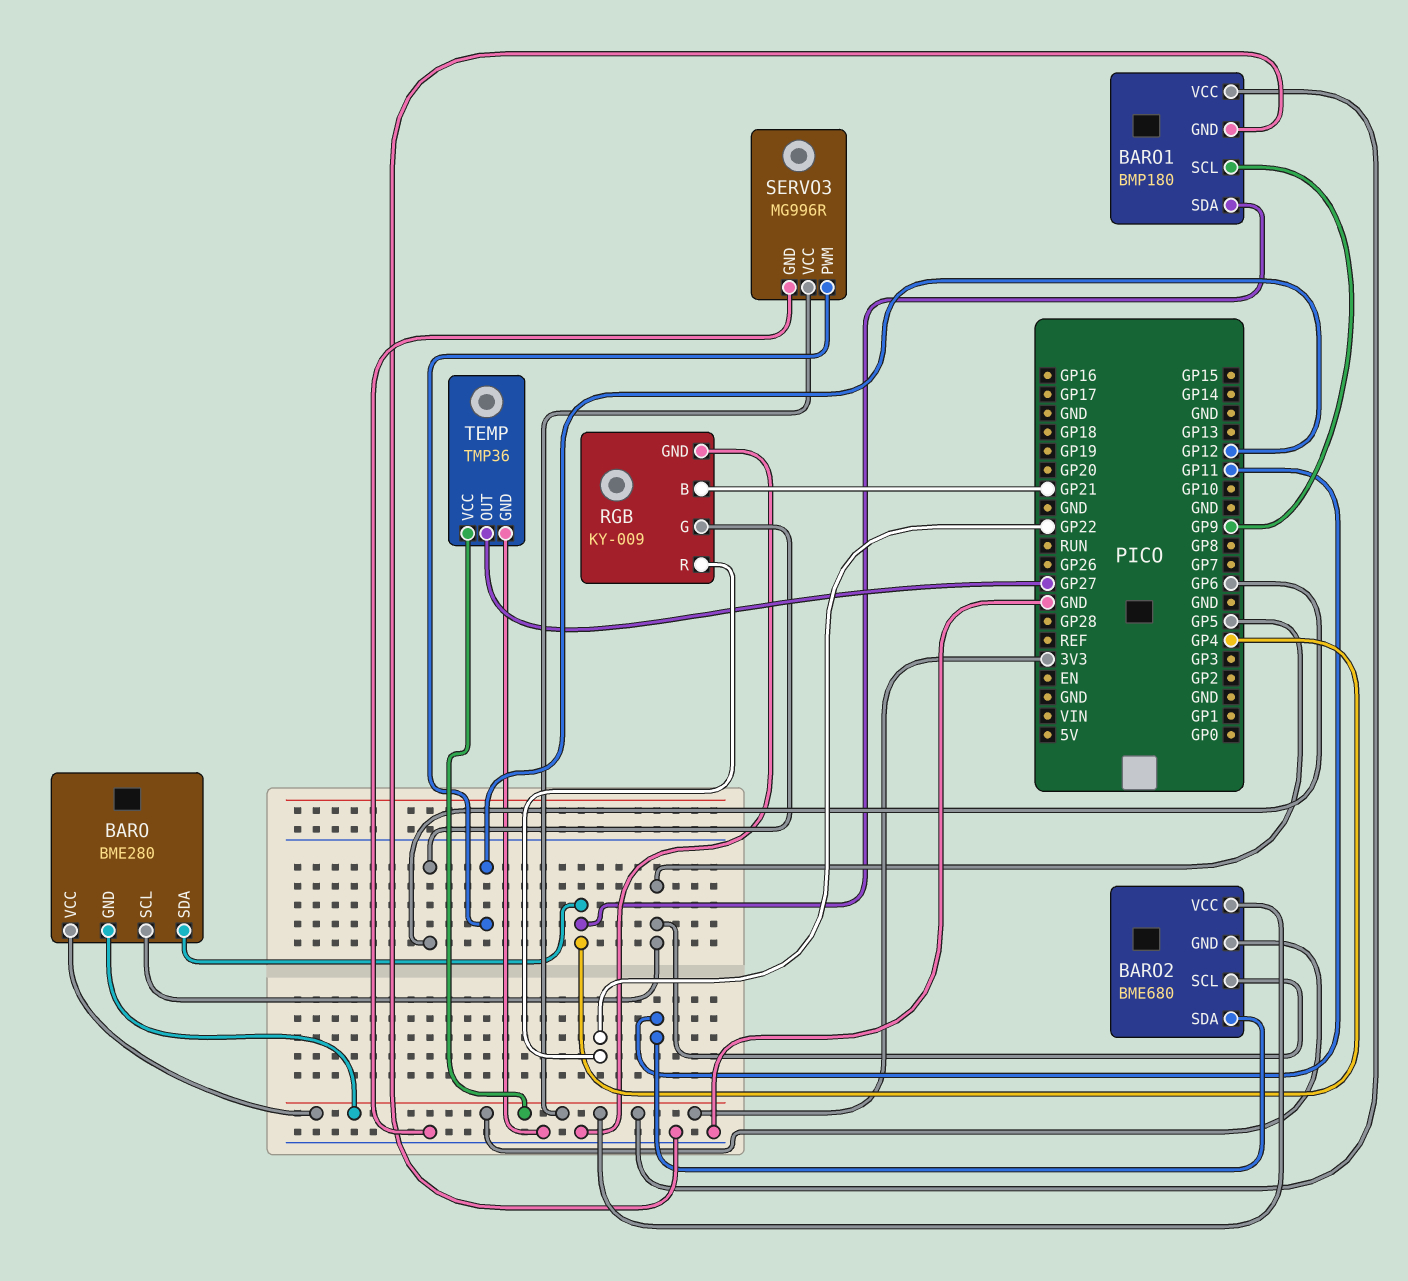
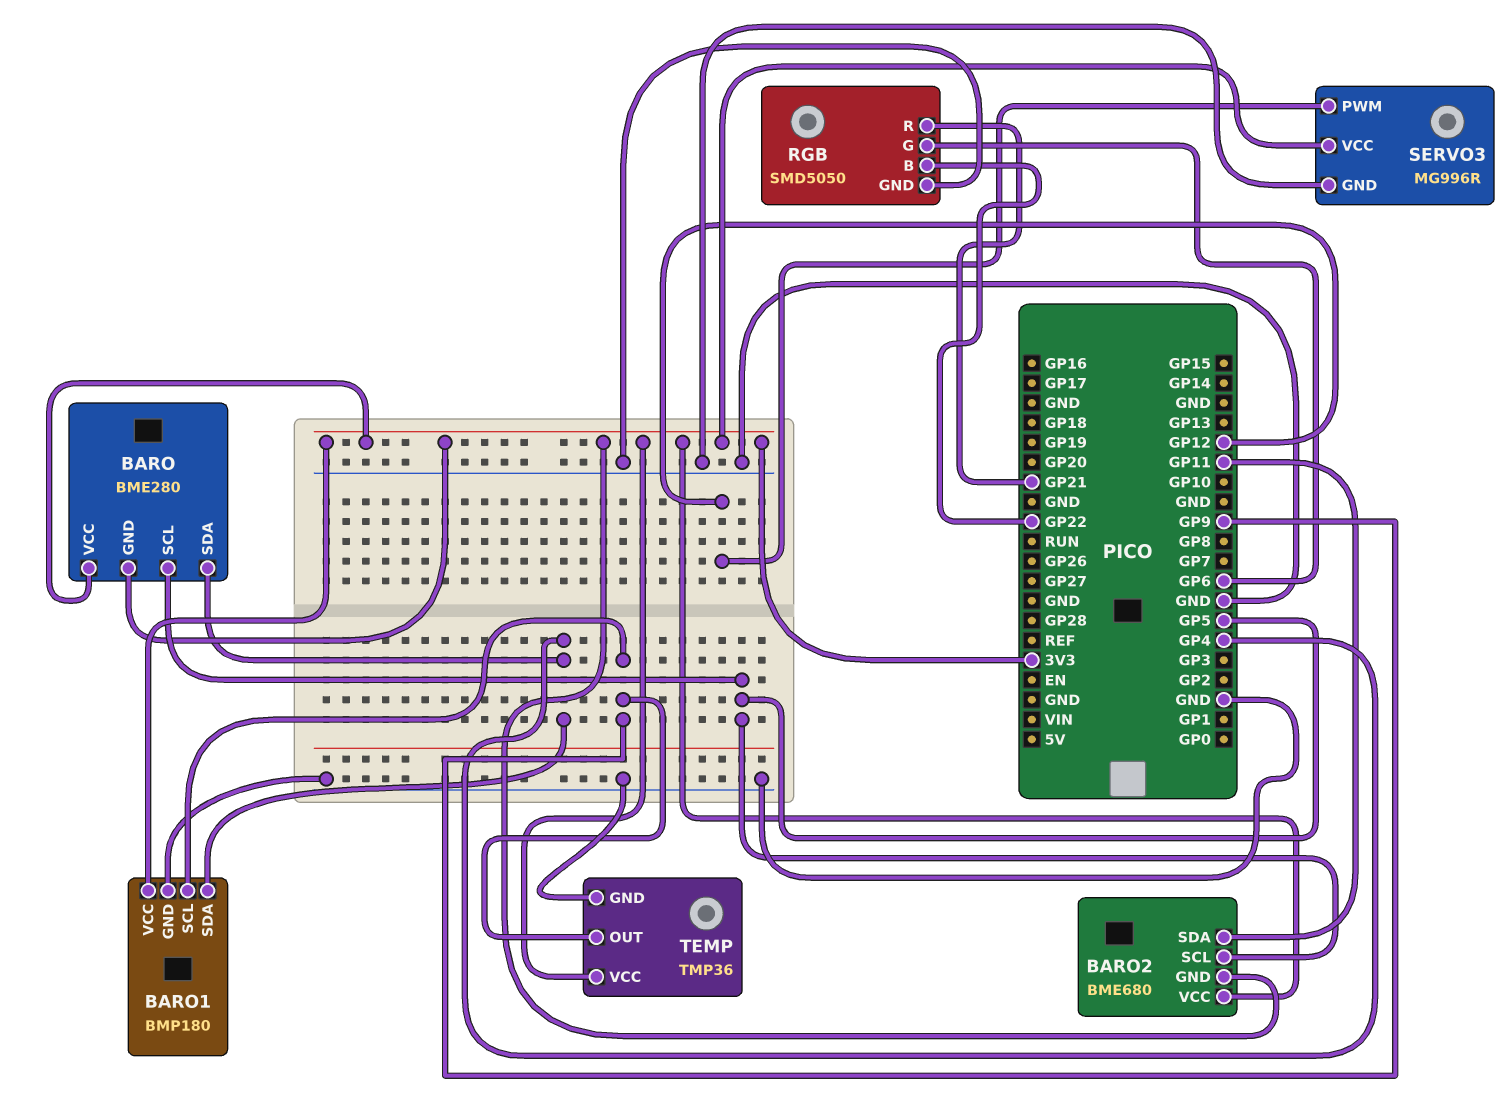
RGB: KY-009 -> SMD5050
RGB pin B: GP21 -> GP22
RGB pin R: GP22 -> GP21
TEMP pin OUT: GP27 -> GP9

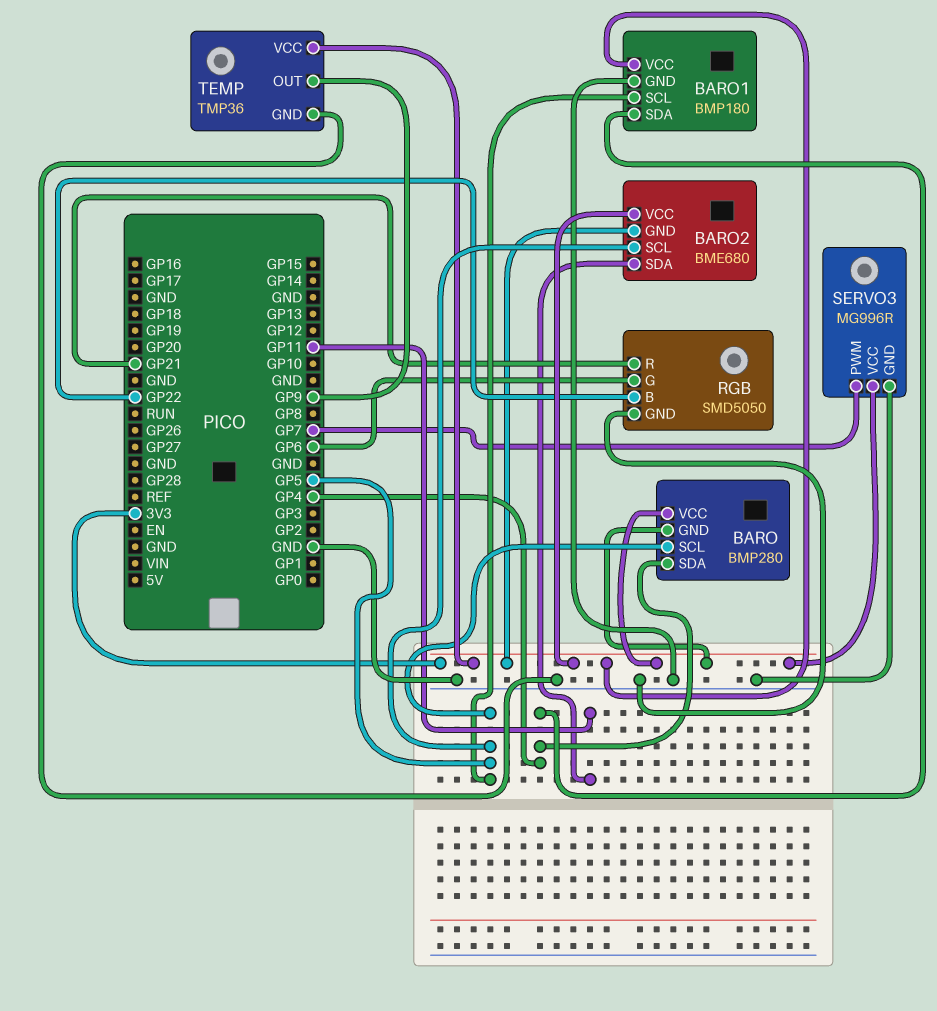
BARO: BME280 -> BMP280
BARO1 pin SCL: GP9 -> GP5
SERVO3 pin PWM: GP12 -> GP7

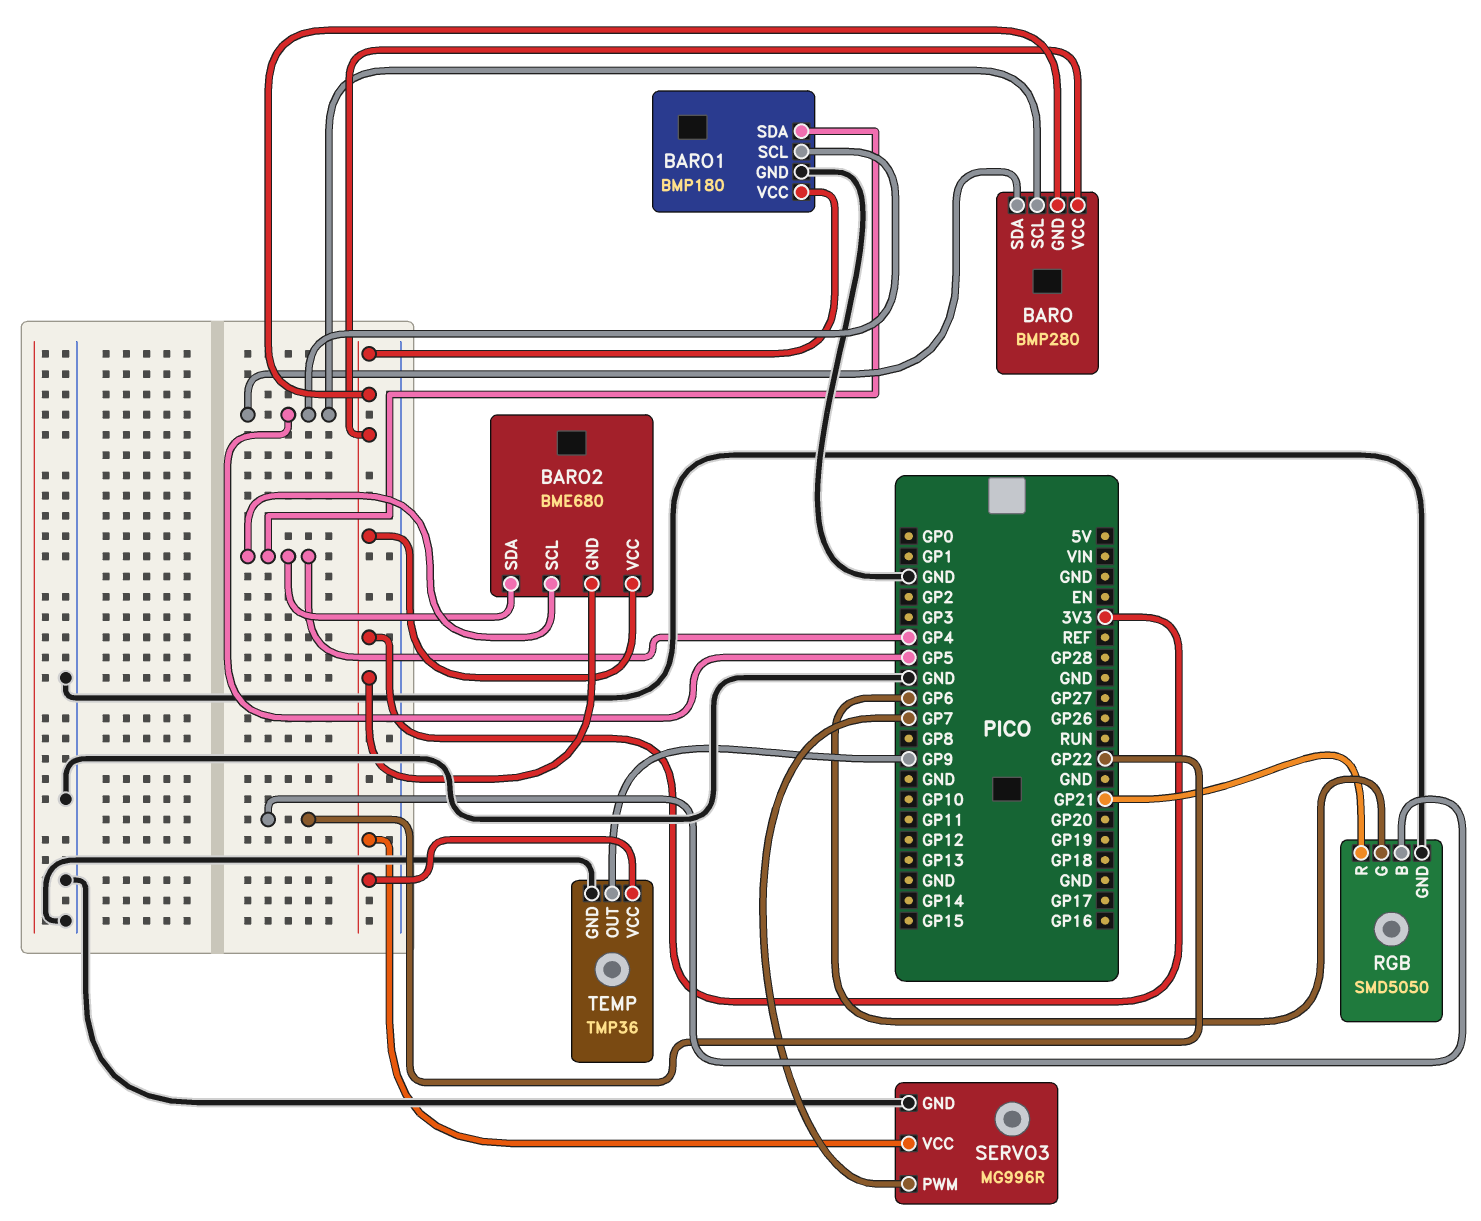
BARO pin SDA: GP4 -> GP5
BARO2 pin SCL: GP5 -> GP4
BARO2 pin SDA: GP11 -> GP4

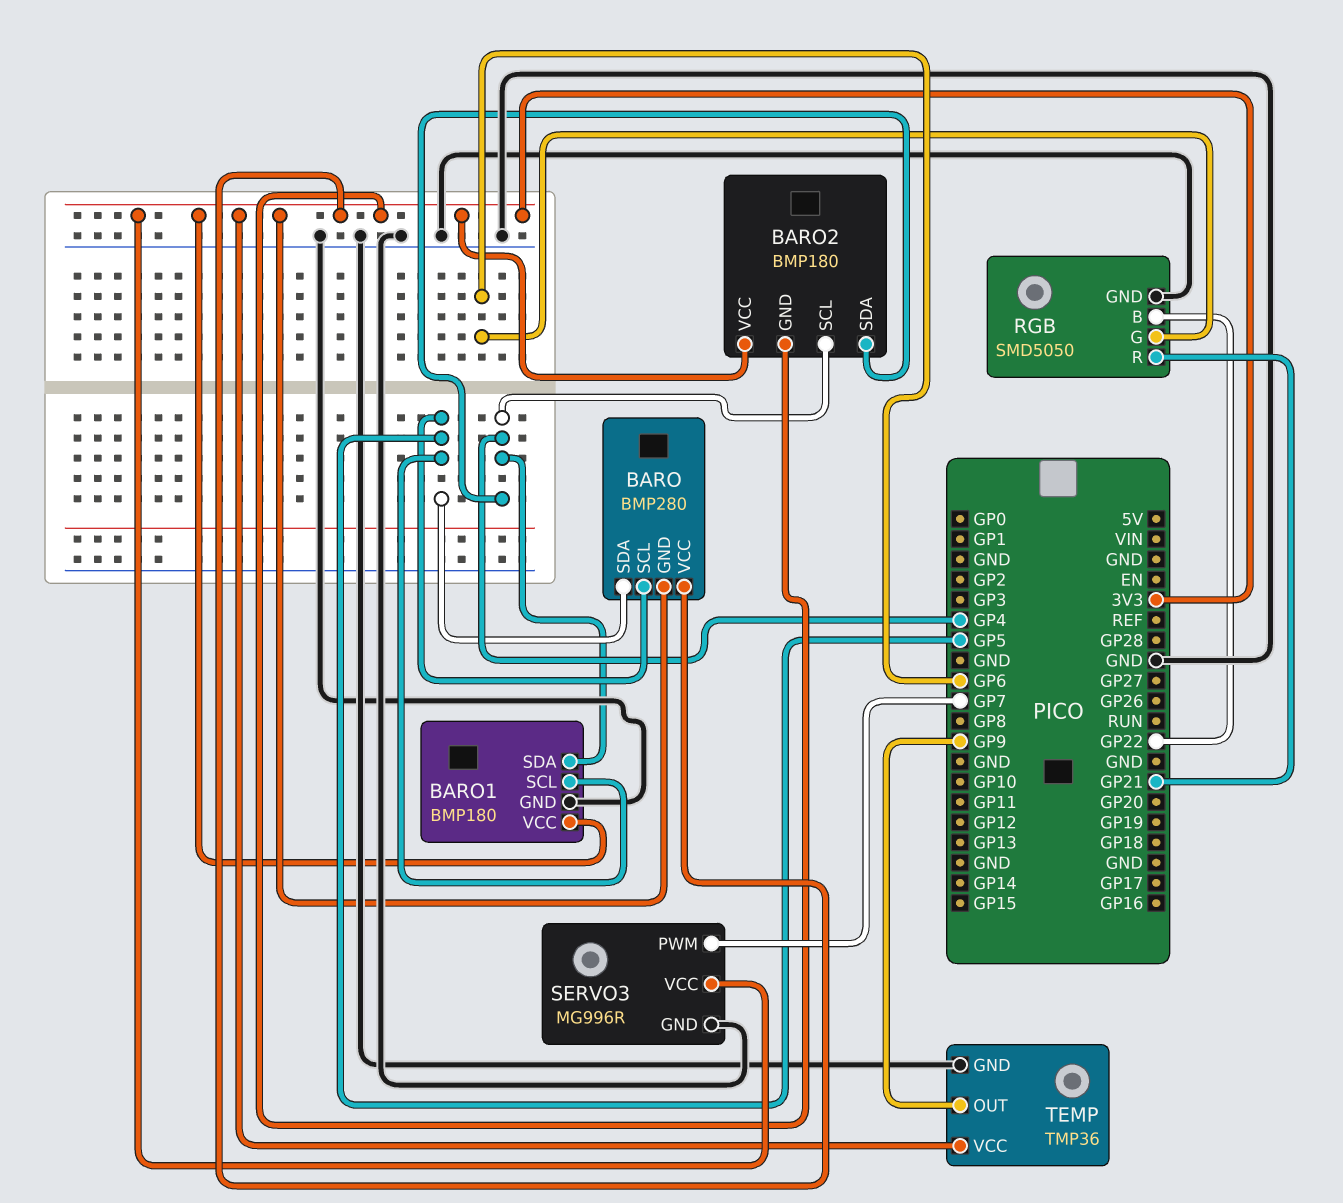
BARO2: BME680 -> BMP180

